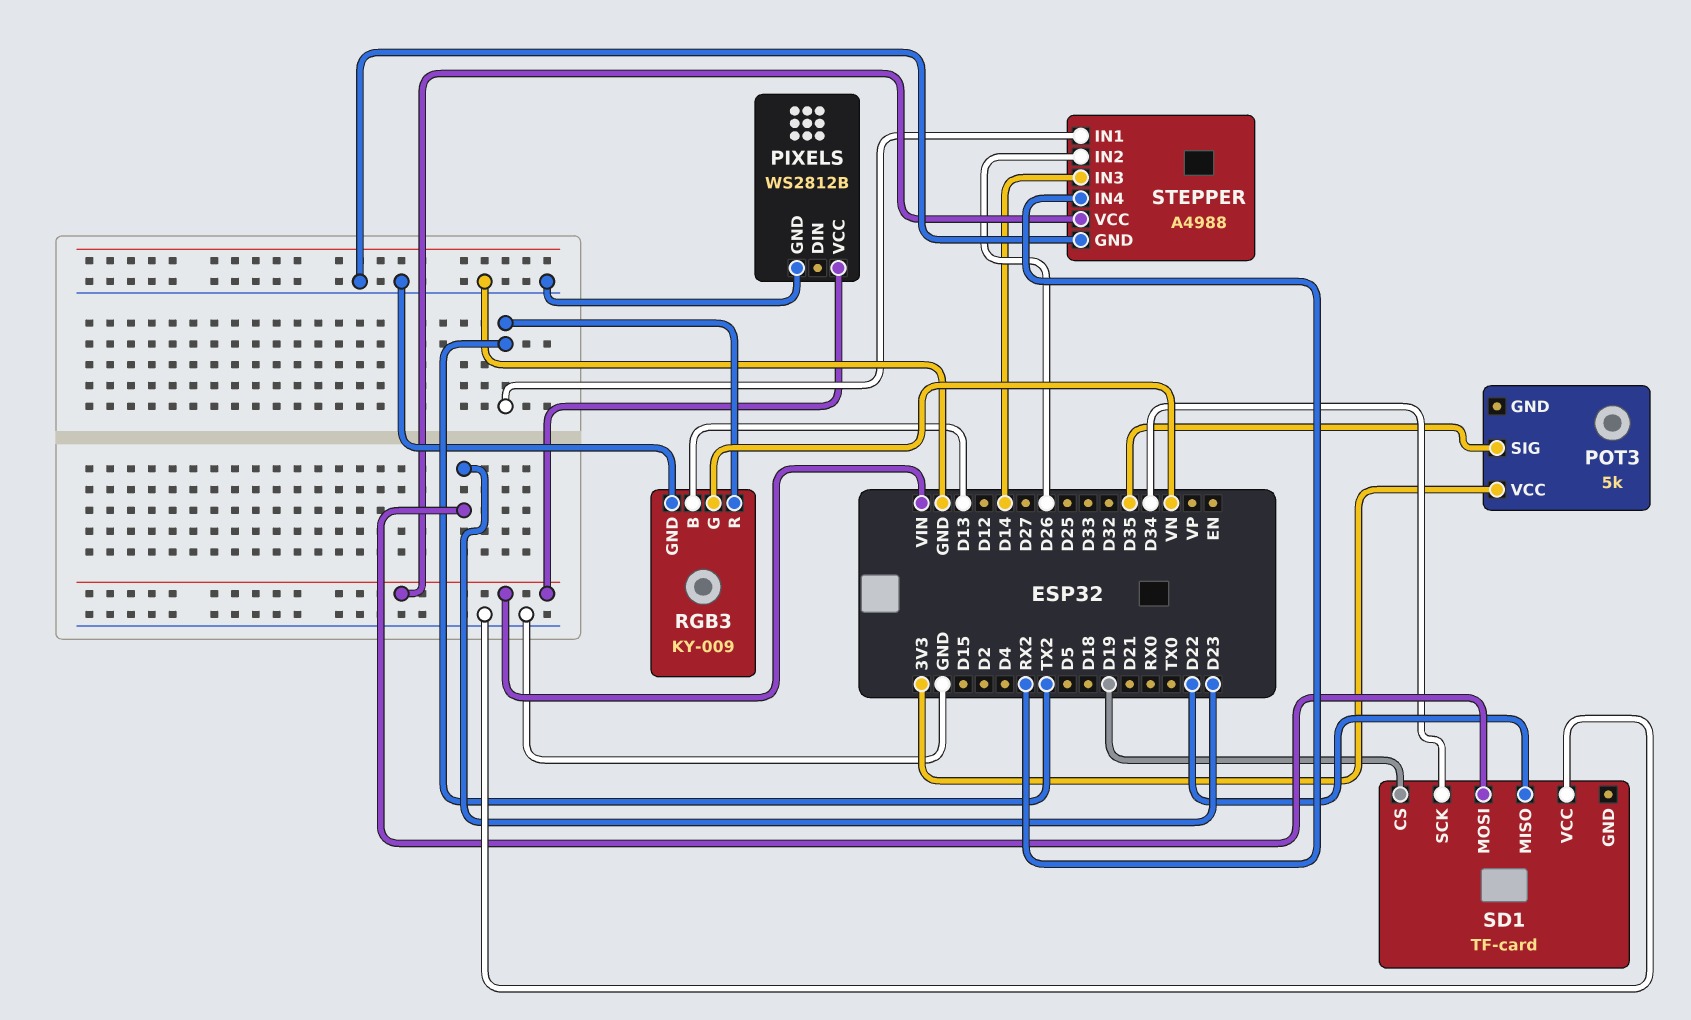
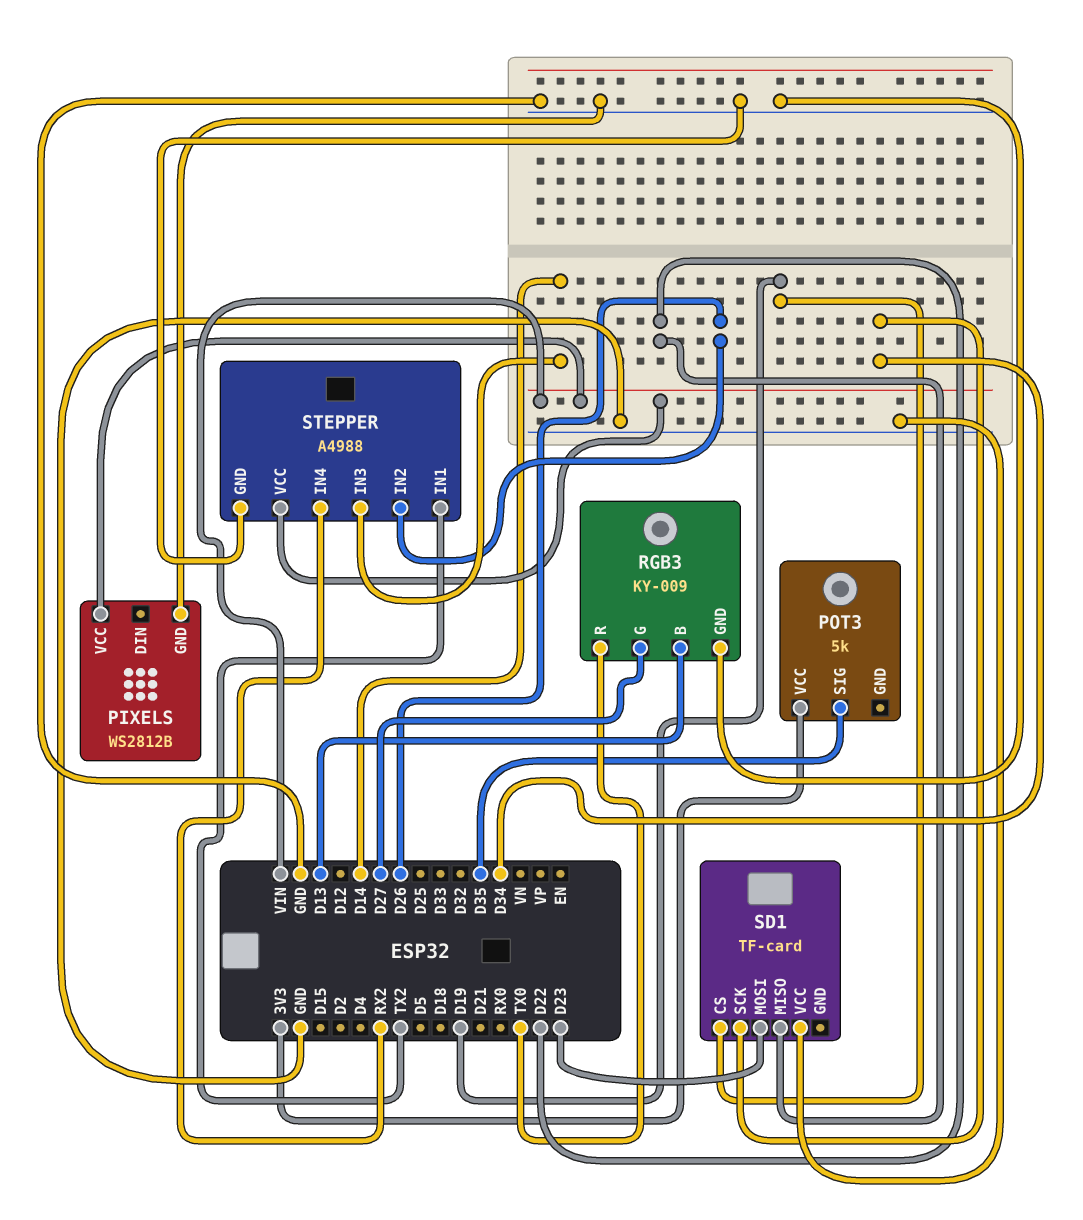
RGB3 pin G: VN -> D27
RGB3 pin R: TX2 -> TX0

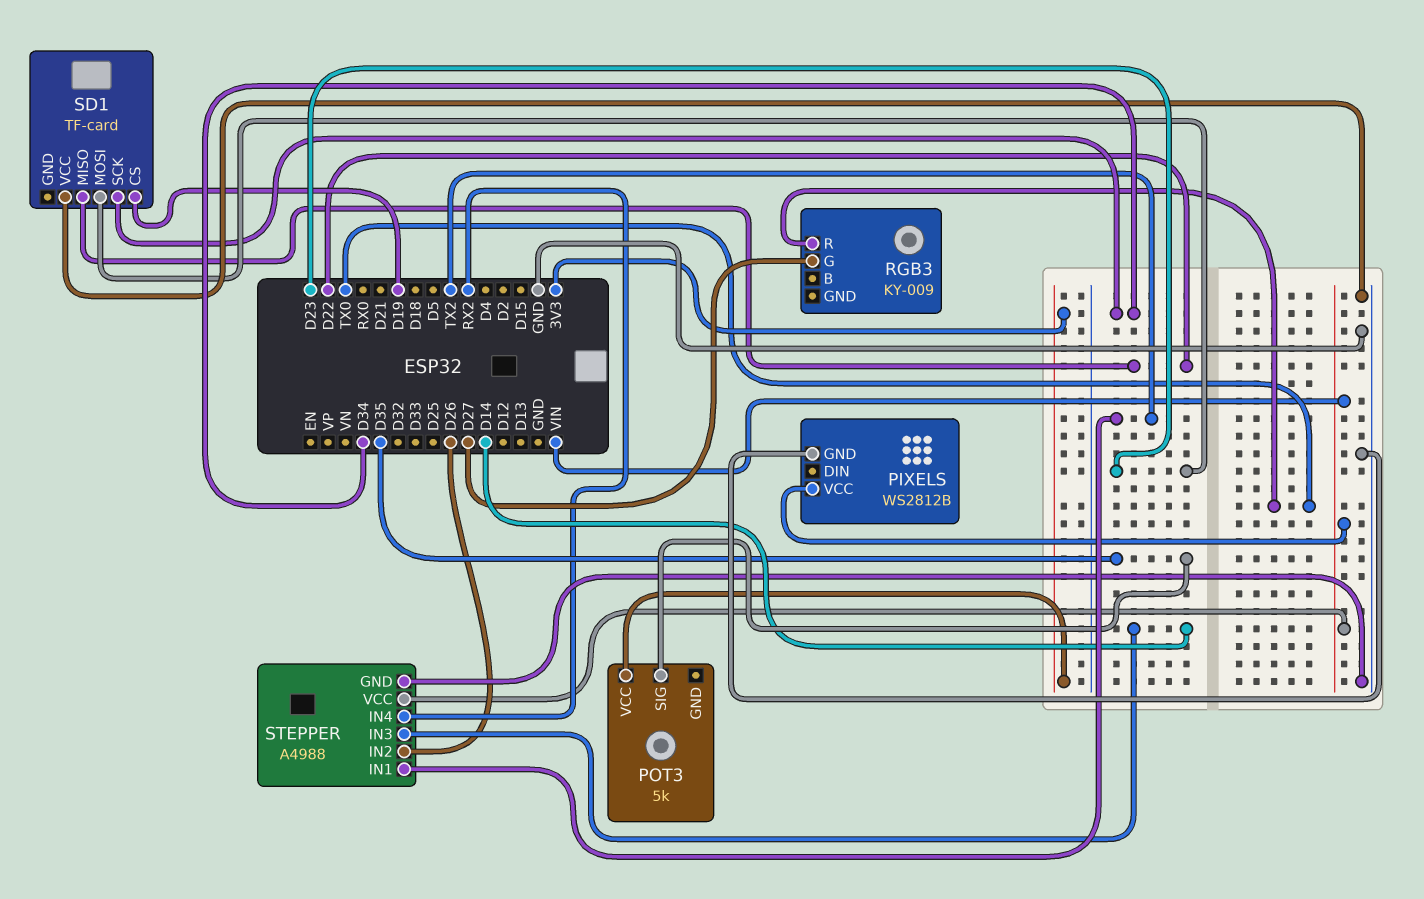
RGB3 pin B: D13 -> none
RGB3 pin GND: GND -> none

